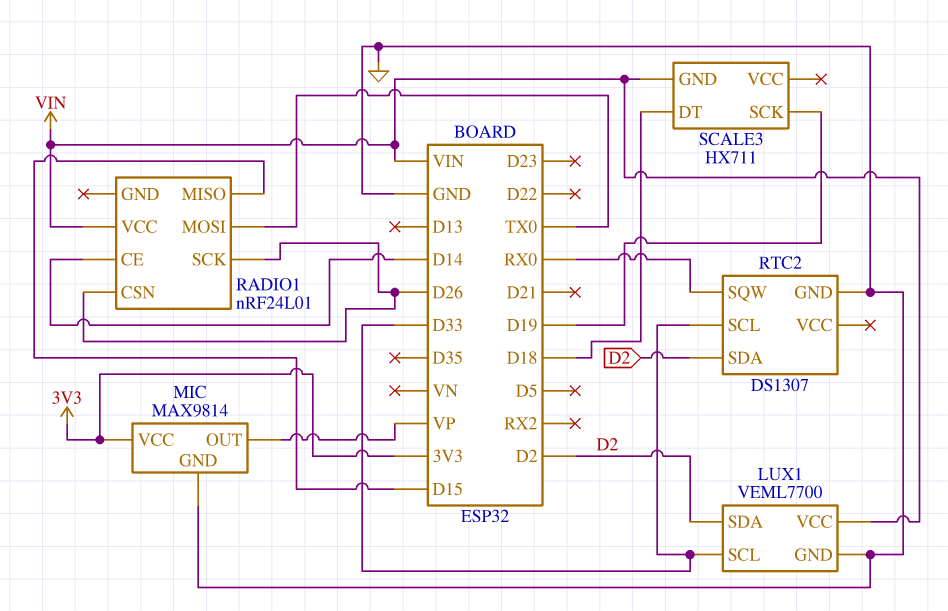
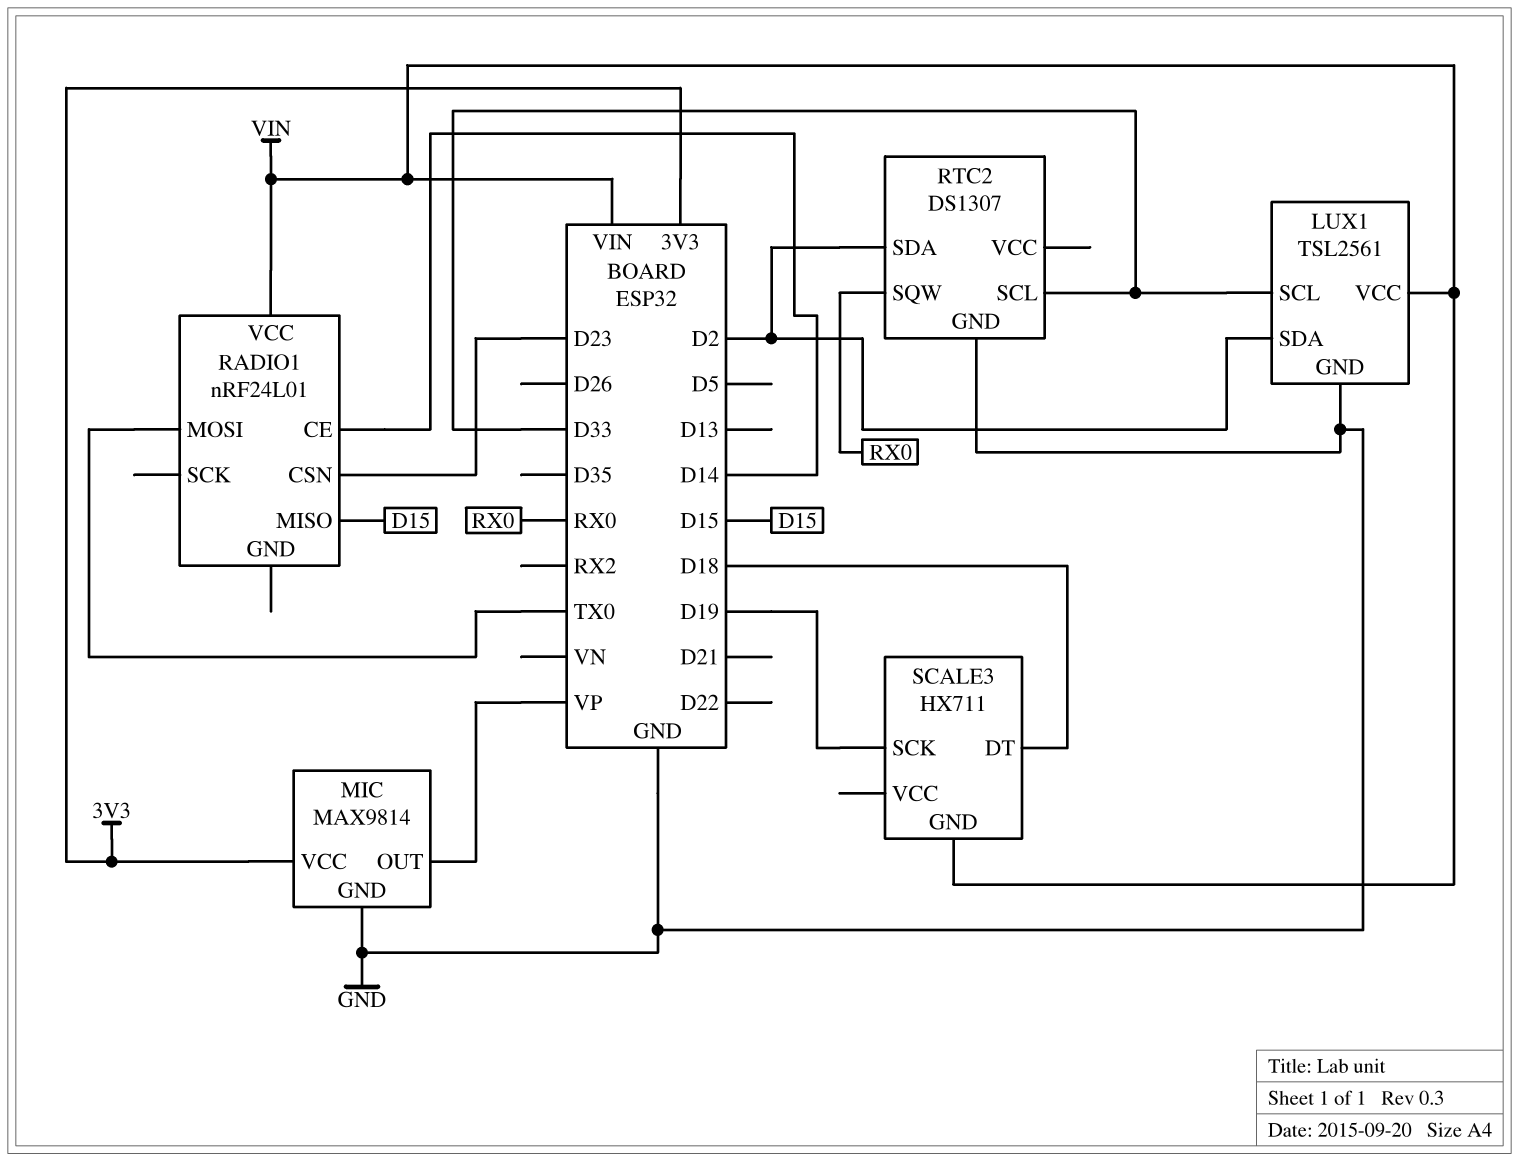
LUX1: VEML7700 -> TSL2561
RADIO1 pin CSN: D26 -> D23
RADIO1 pin SCK: D26 -> none

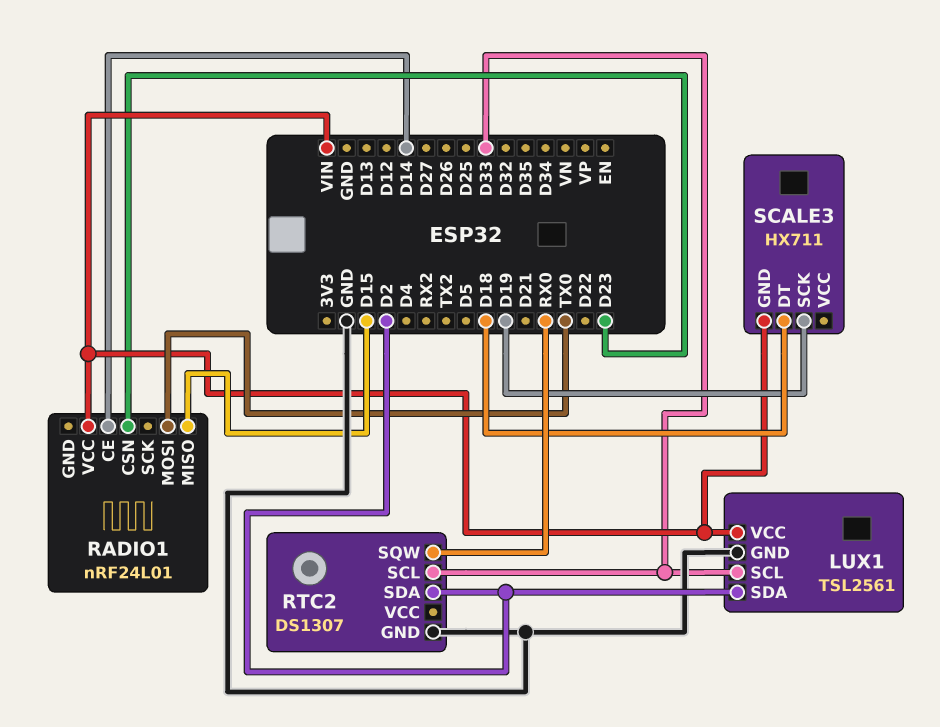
MIC: MAX9814 -> none
MIC pin GND: GND -> none
MIC pin OUT: VP -> none
MIC pin VCC: 3V3 -> none

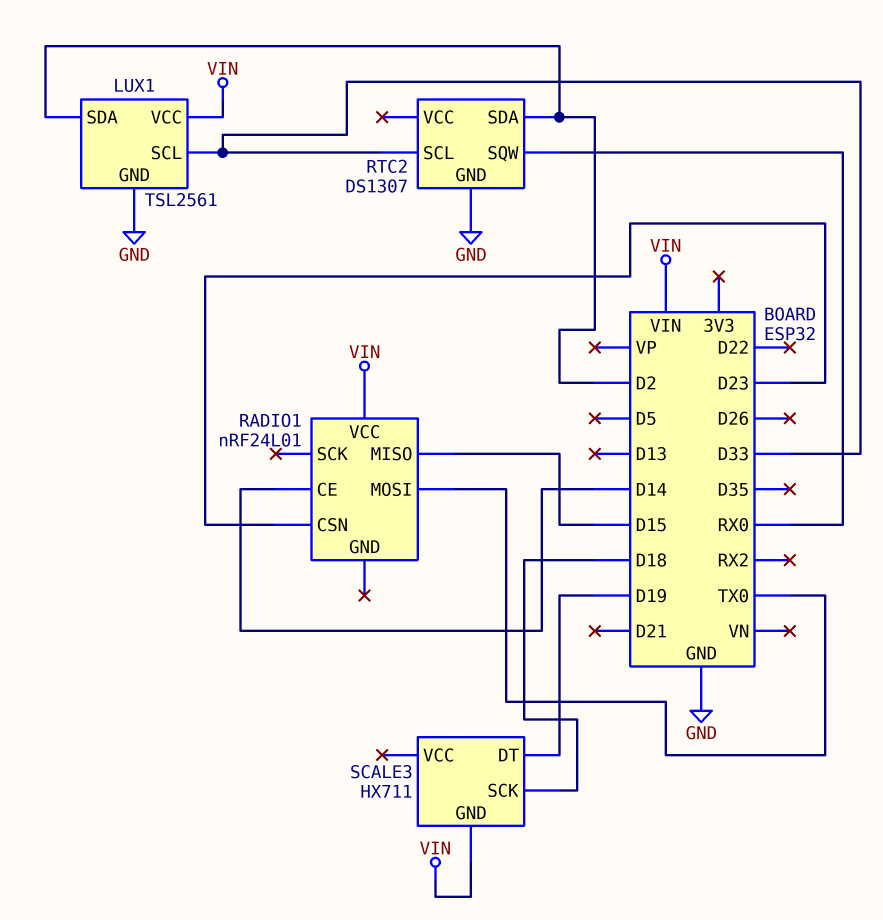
SCALE3 pin DT: D18 -> D19
SCALE3 pin SCK: D19 -> D18

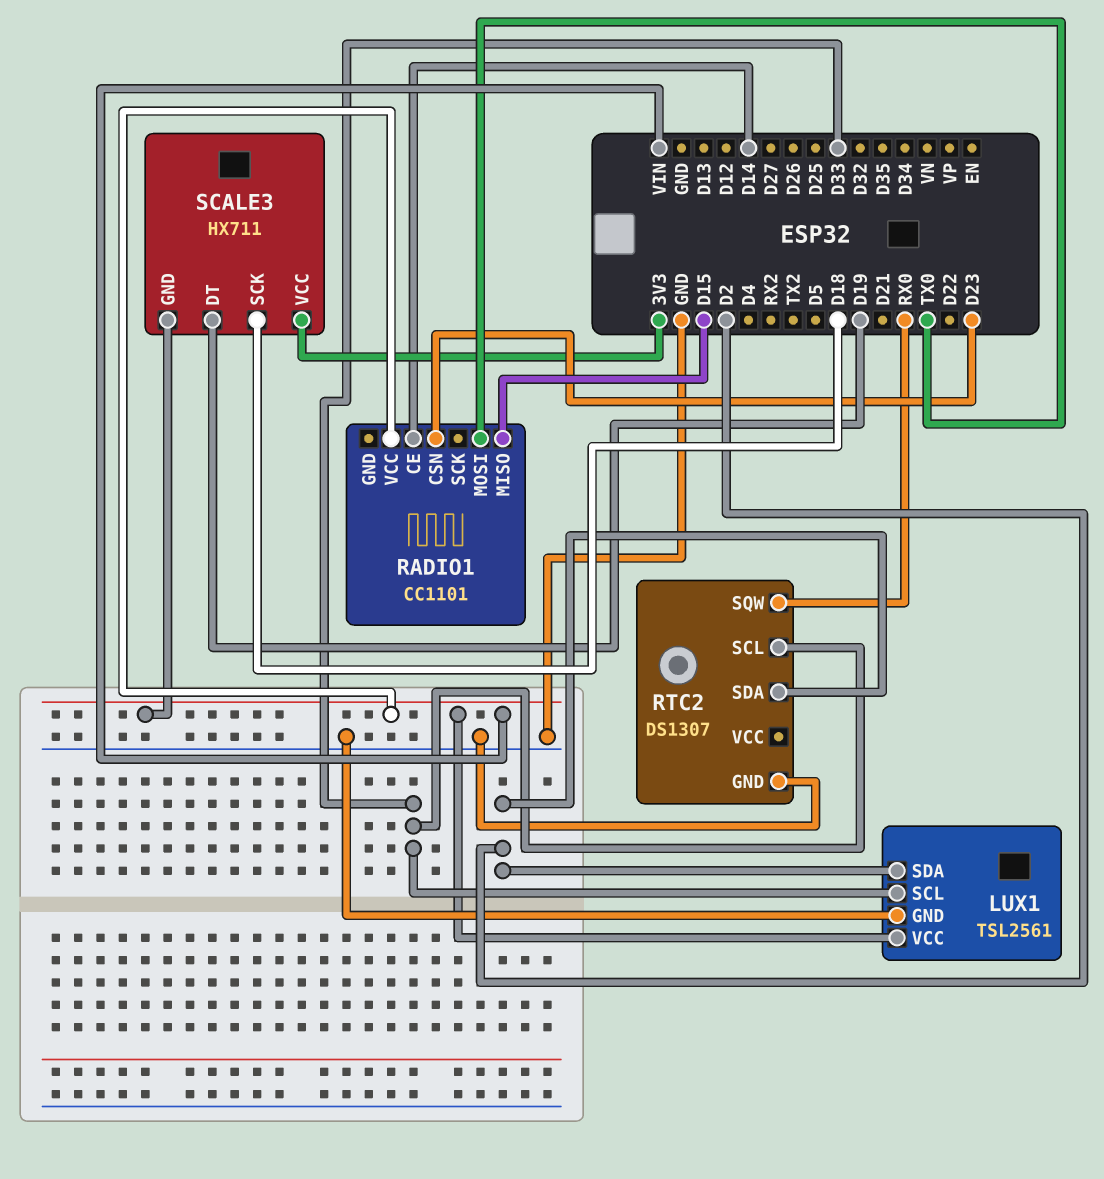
RADIO1: nRF24L01 -> CC1101
SCALE3 pin VCC: none -> 3V3

